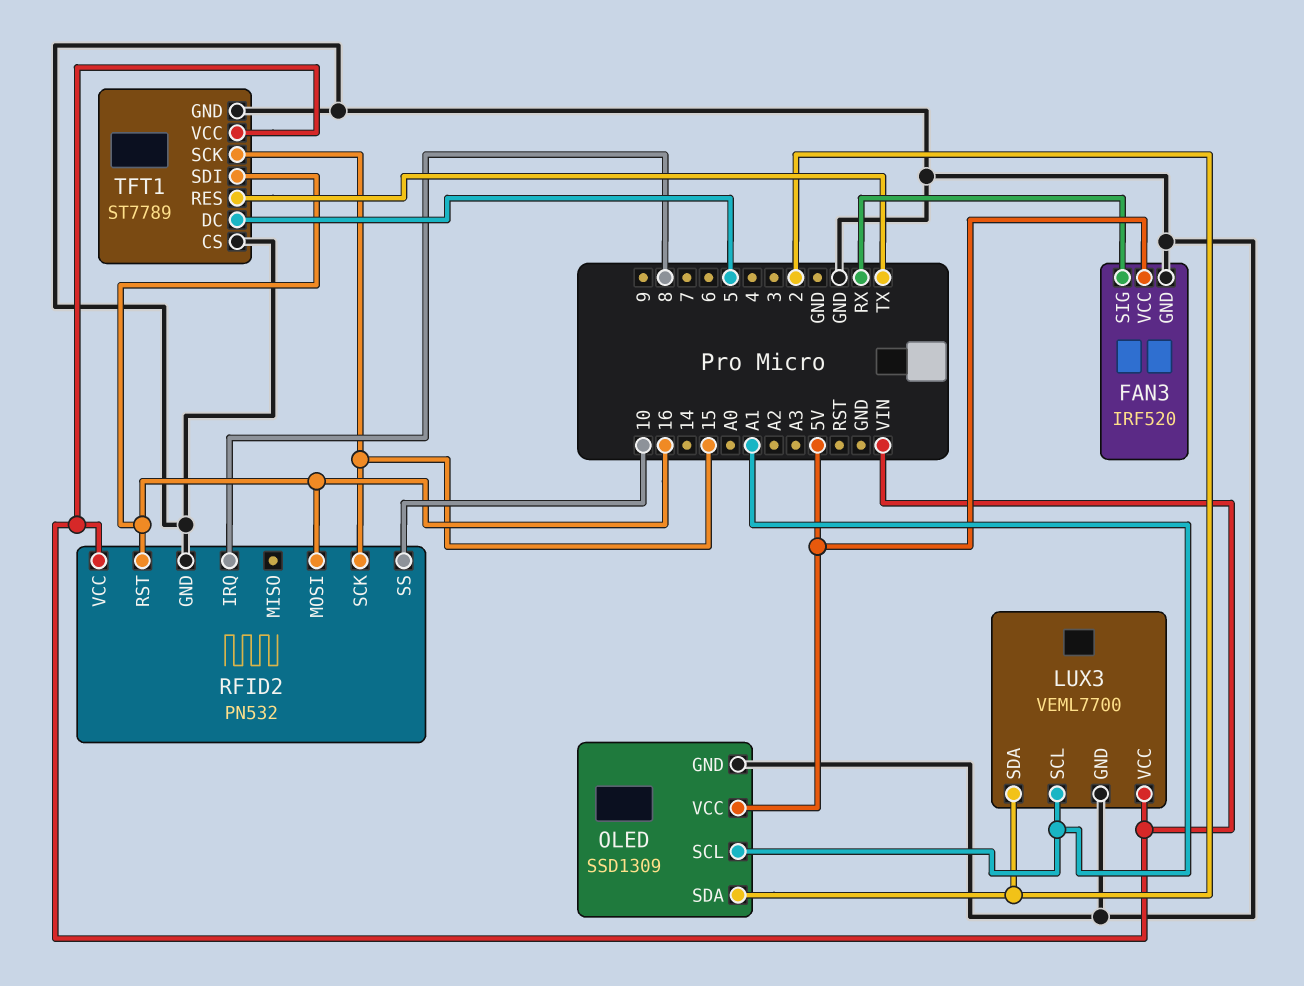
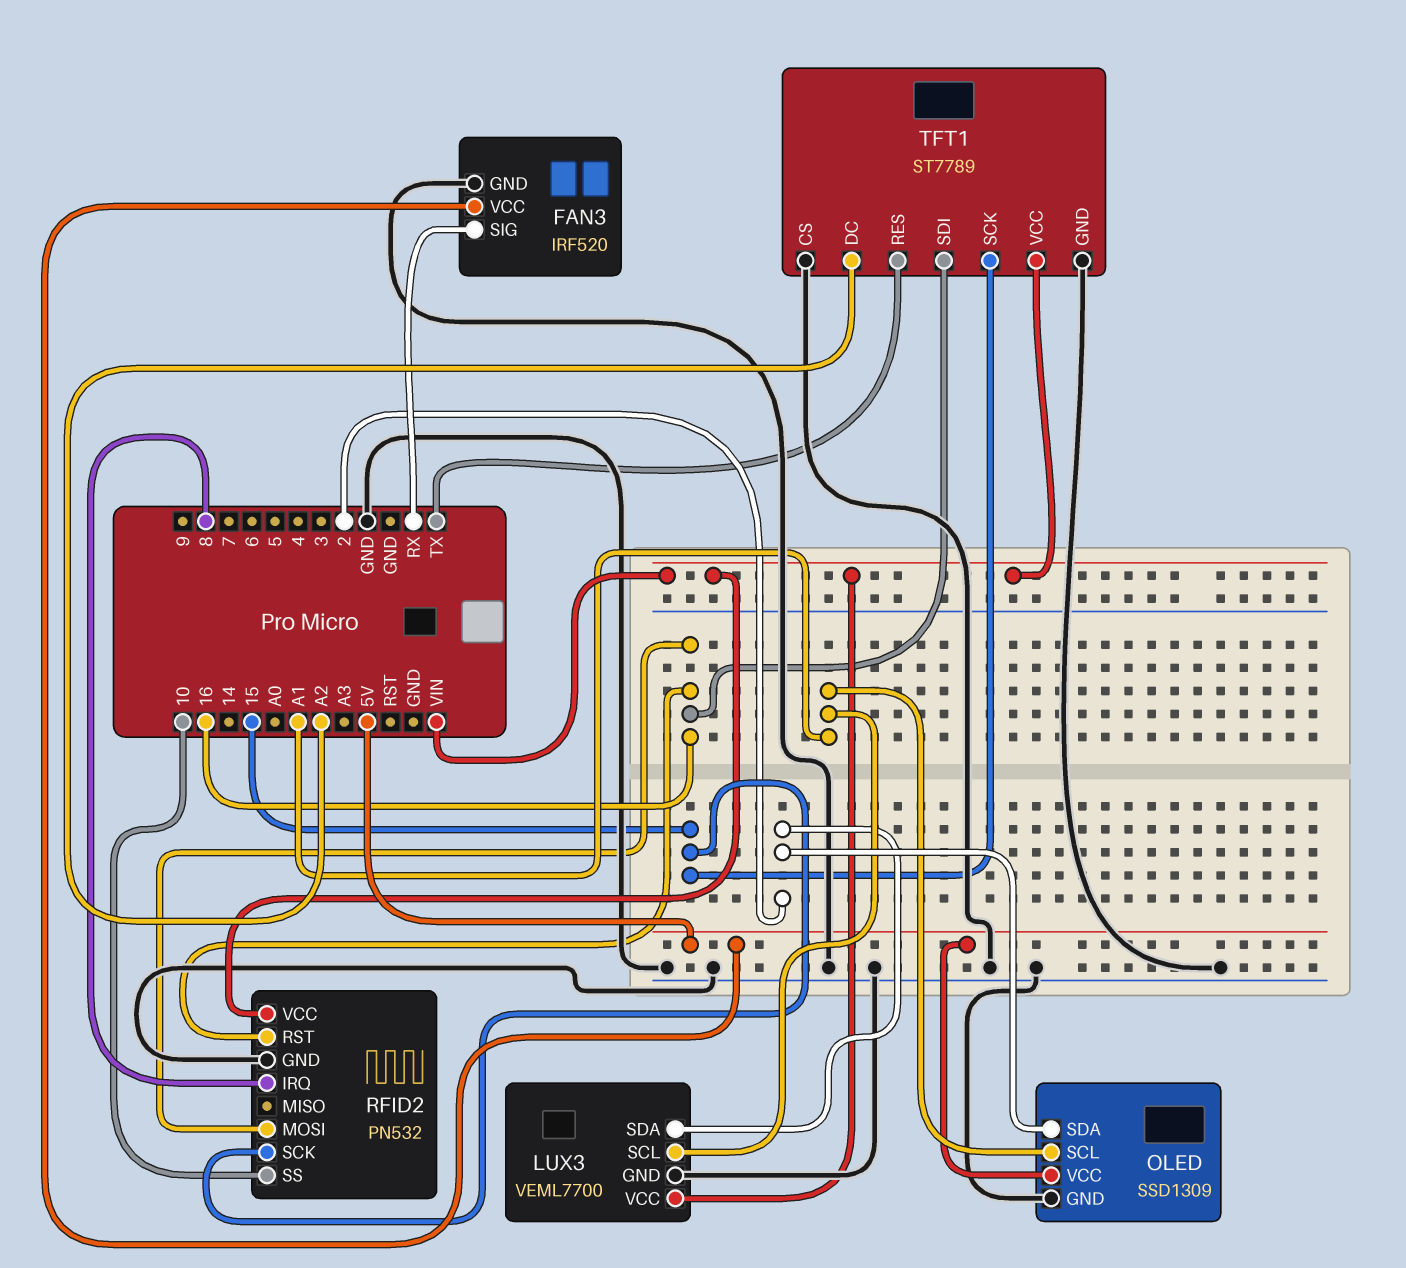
TFT1 pin DC: 5 -> A2

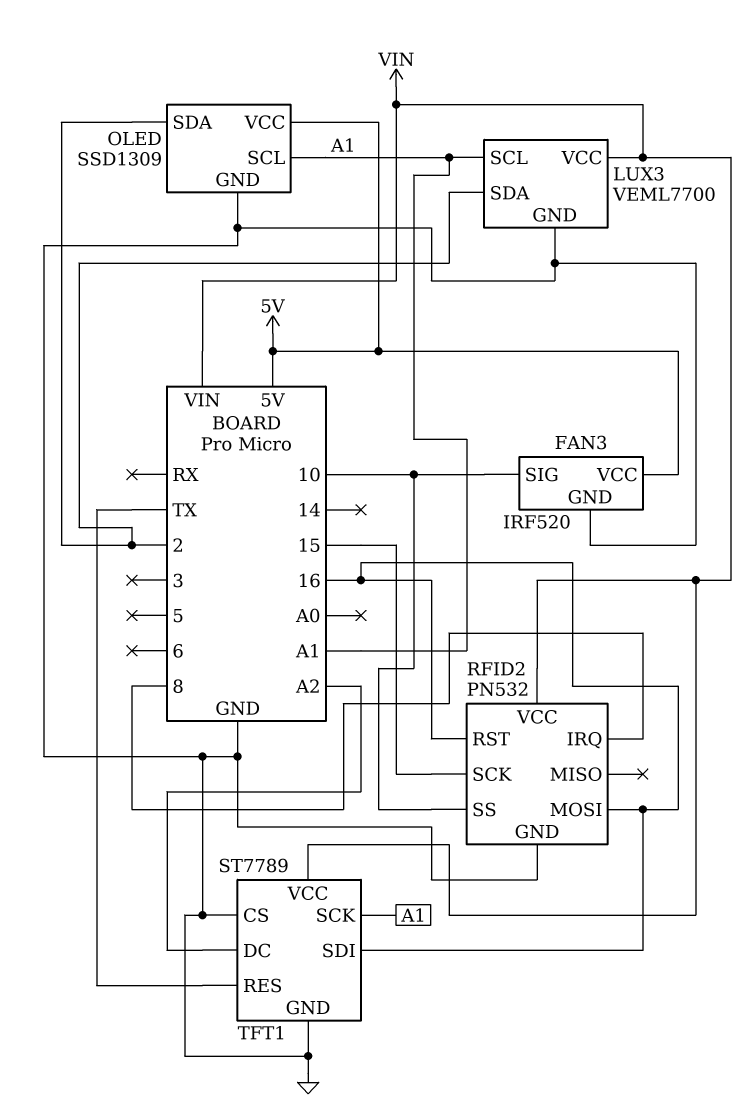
FAN3 pin SIG: RX -> 10
TFT1 pin SCK: 15 -> A1

